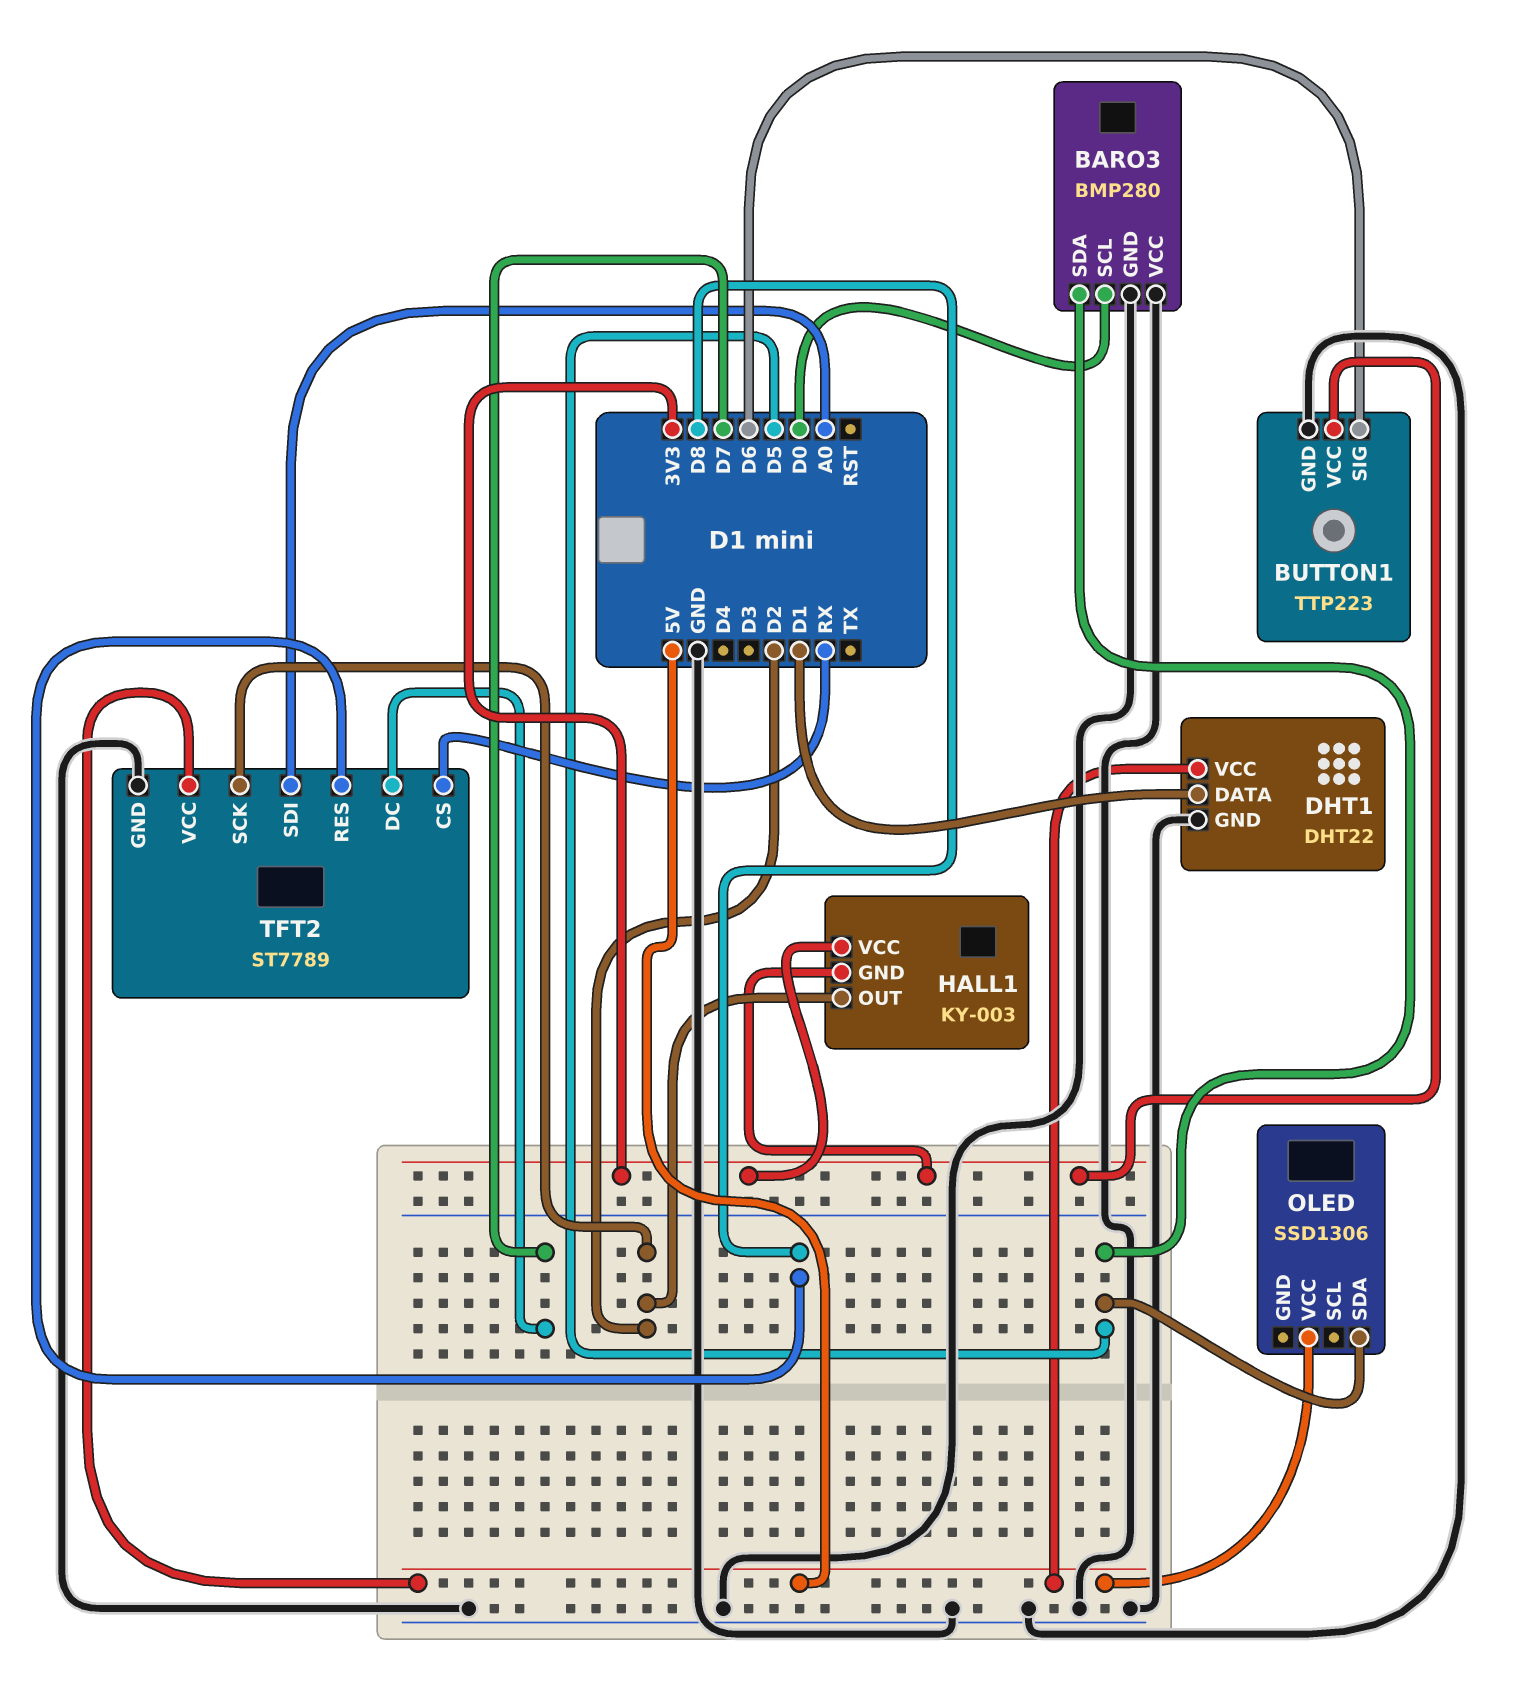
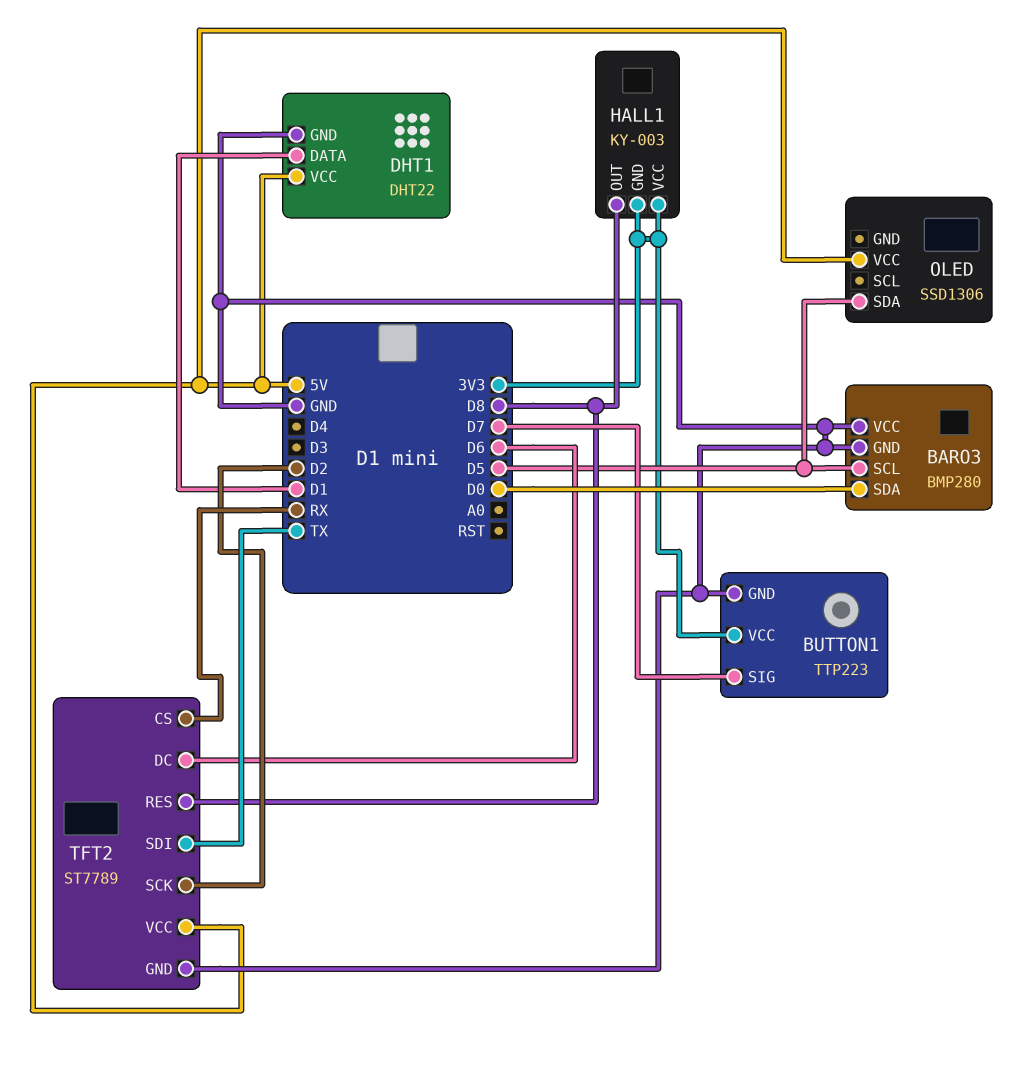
BARO3 pin SCL: D0 -> D5
BARO3 pin SDA: D5 -> D0
BUTTON1 pin SIG: D6 -> D7
HALL1 pin OUT: D2 -> D8
TFT2 pin DC: D7 -> D6
TFT2 pin SDI: A0 -> TX

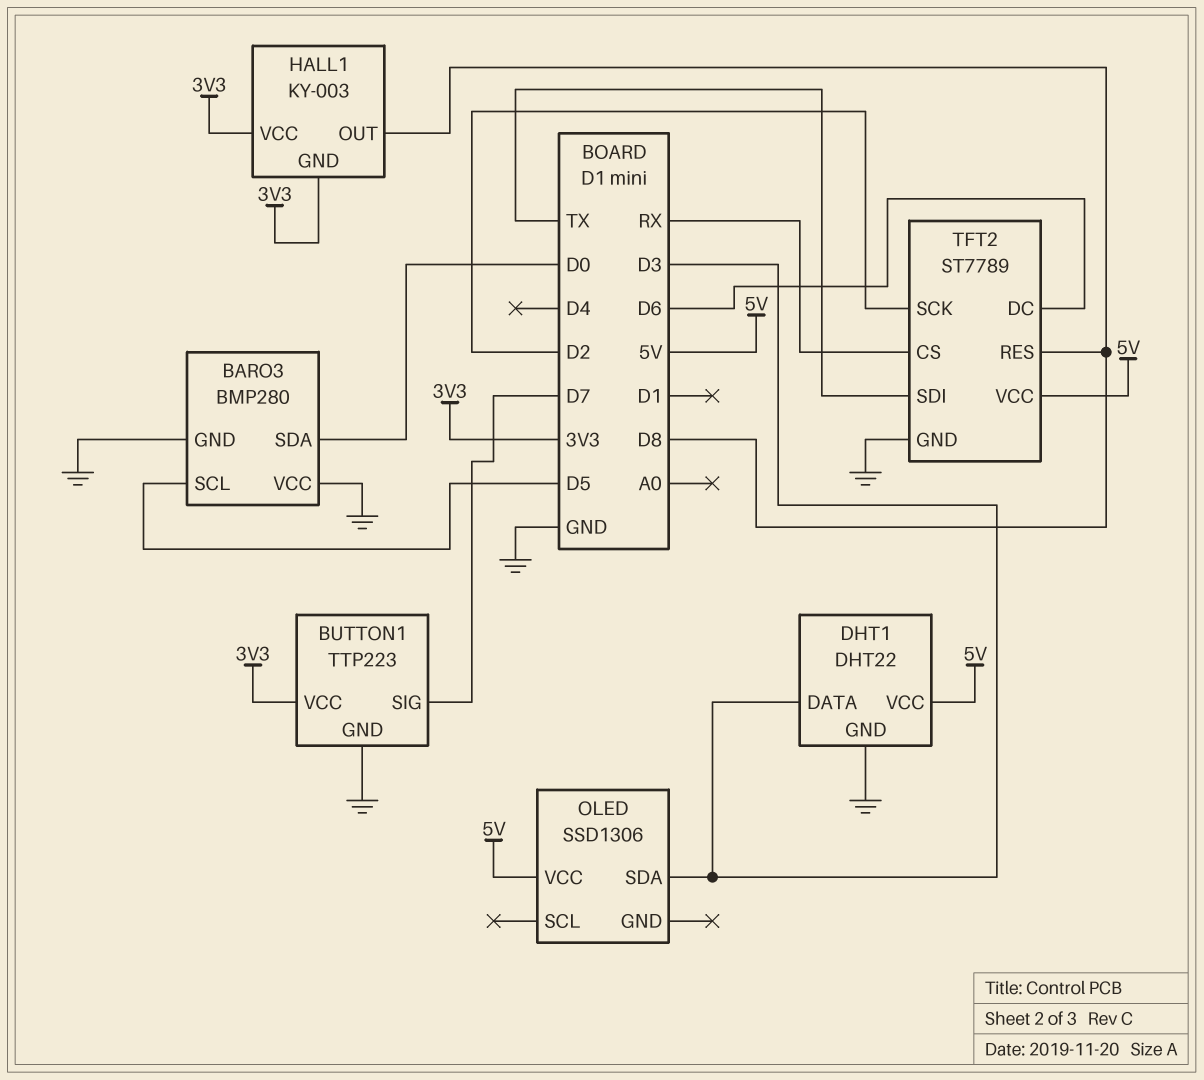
DHT1 pin DATA: D1 -> D3
OLED pin SDA: D5 -> D3

